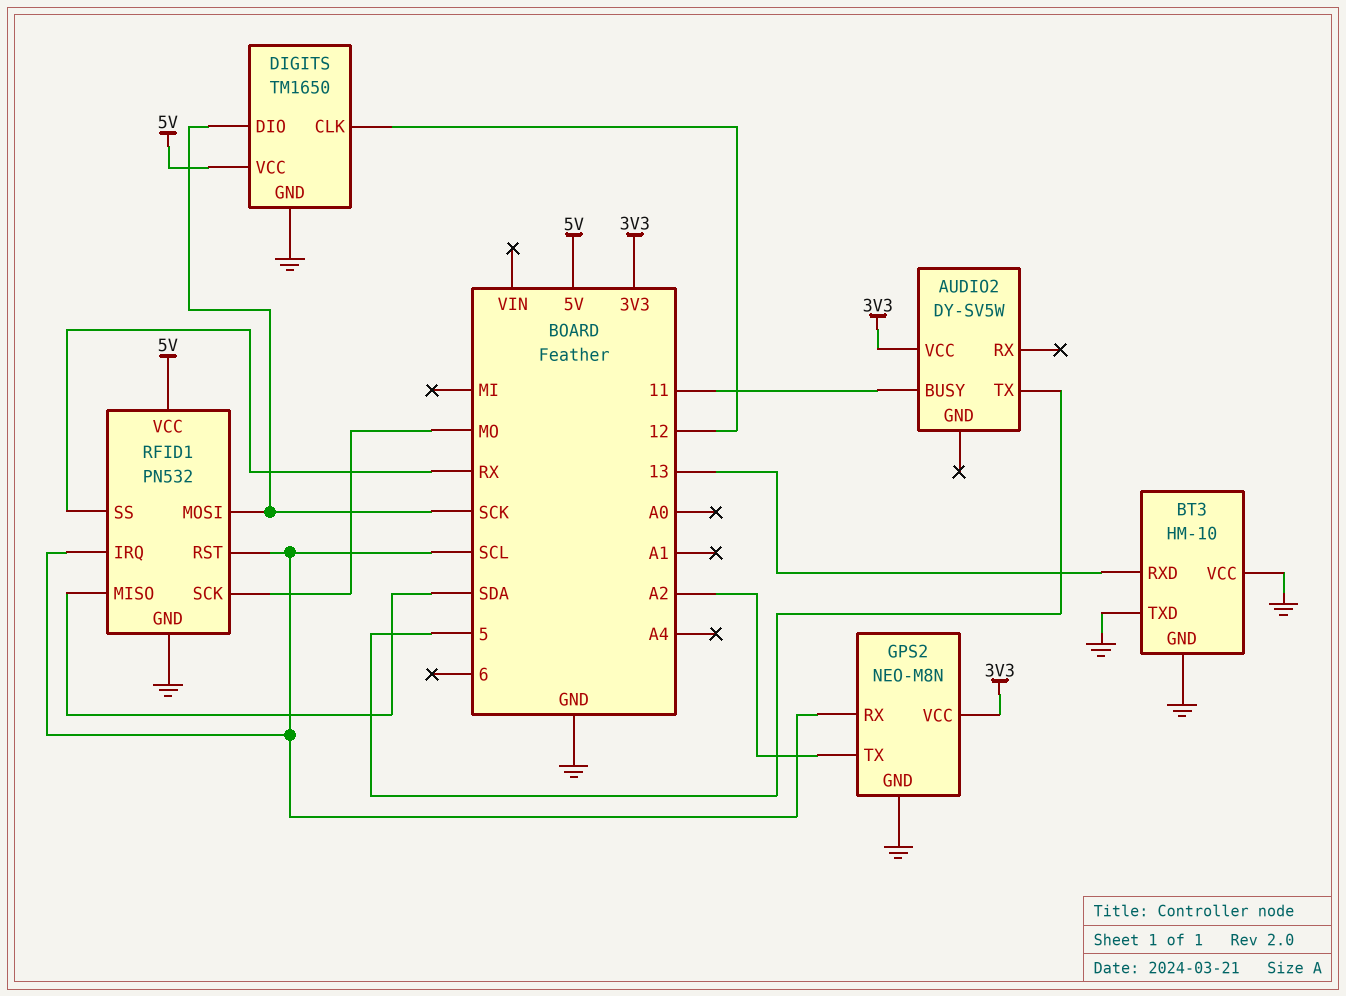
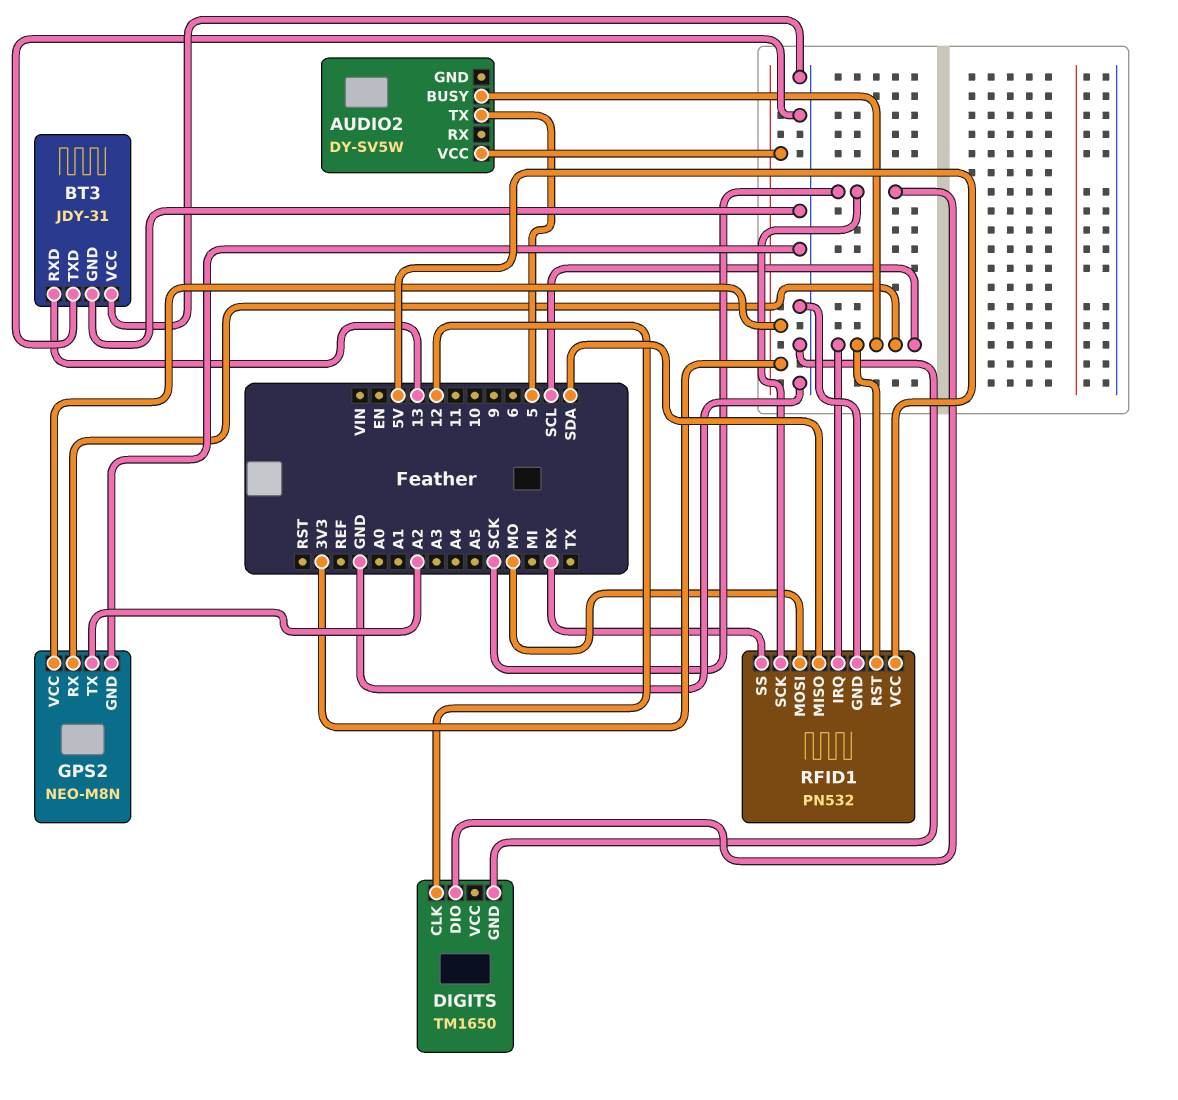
AUDIO2 pin BUSY: 11 -> SCL
BT3: HM-10 -> JDY-31
DIGITS pin VCC: 5V -> none
RFID1 pin MOSI: SCK -> MO
RFID1 pin SCK: MO -> SCK

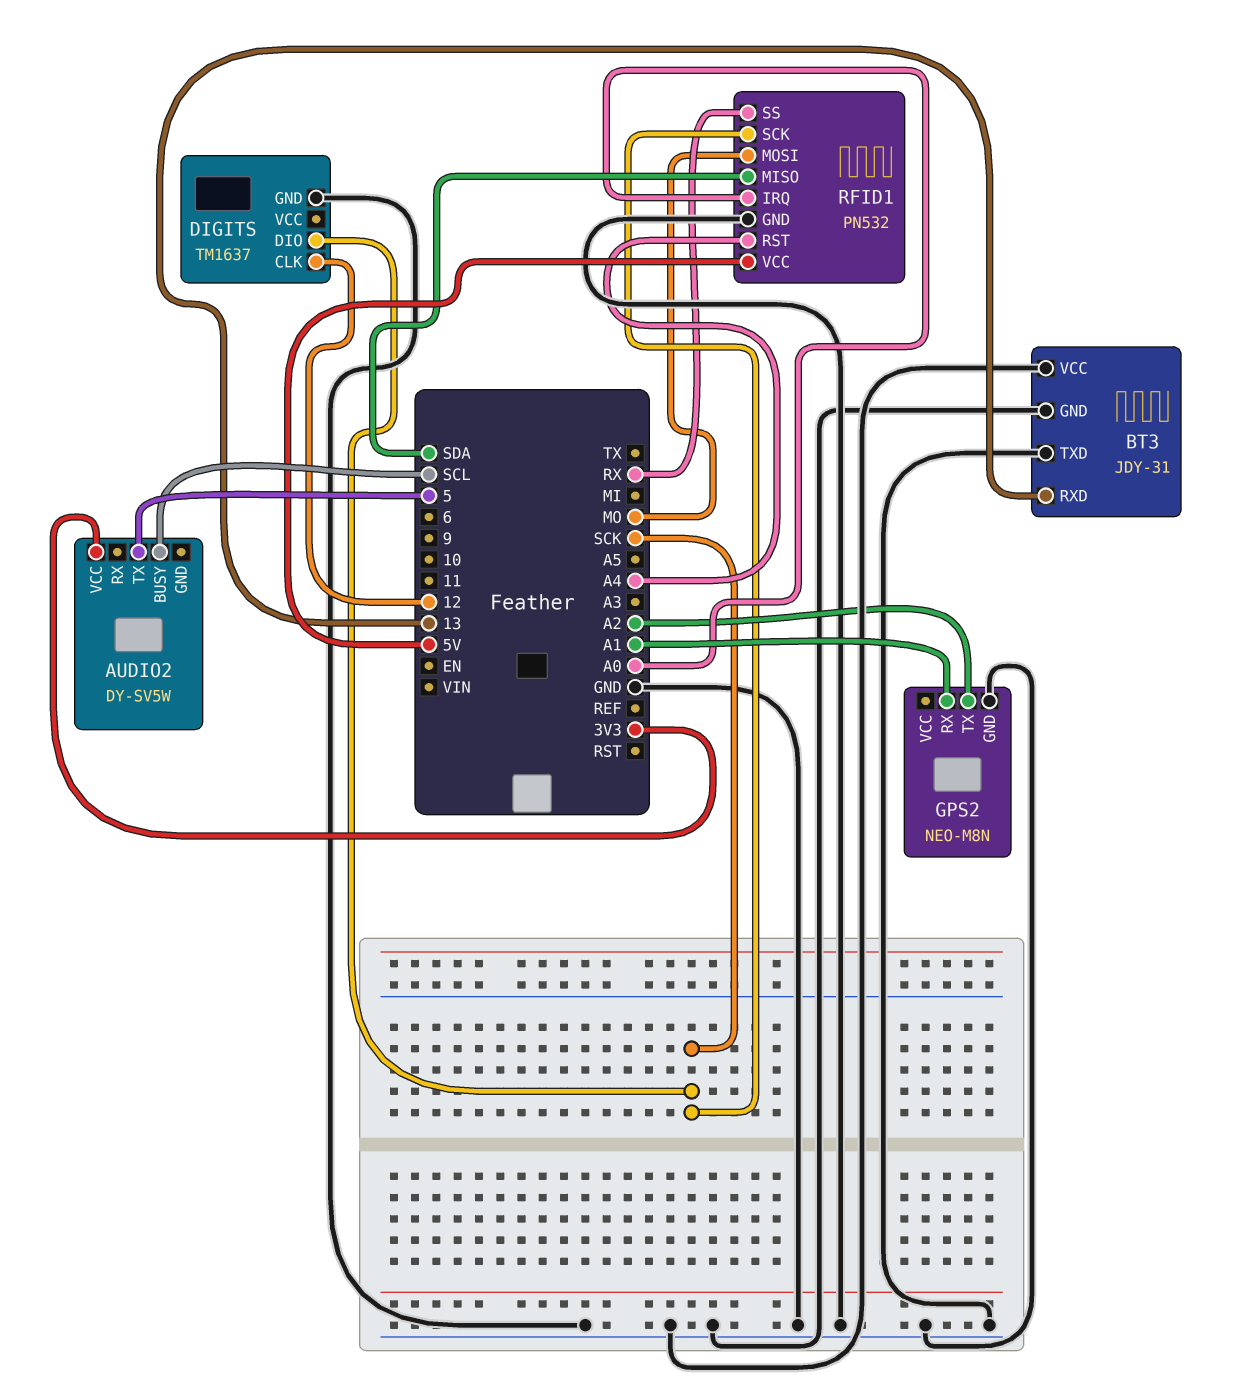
DIGITS: TM1650 -> TM1637
GPS2 pin RX: SCL -> A1
GPS2 pin VCC: 3V3 -> none
RFID1 pin IRQ: SCL -> A0
RFID1 pin RST: SCL -> A4

